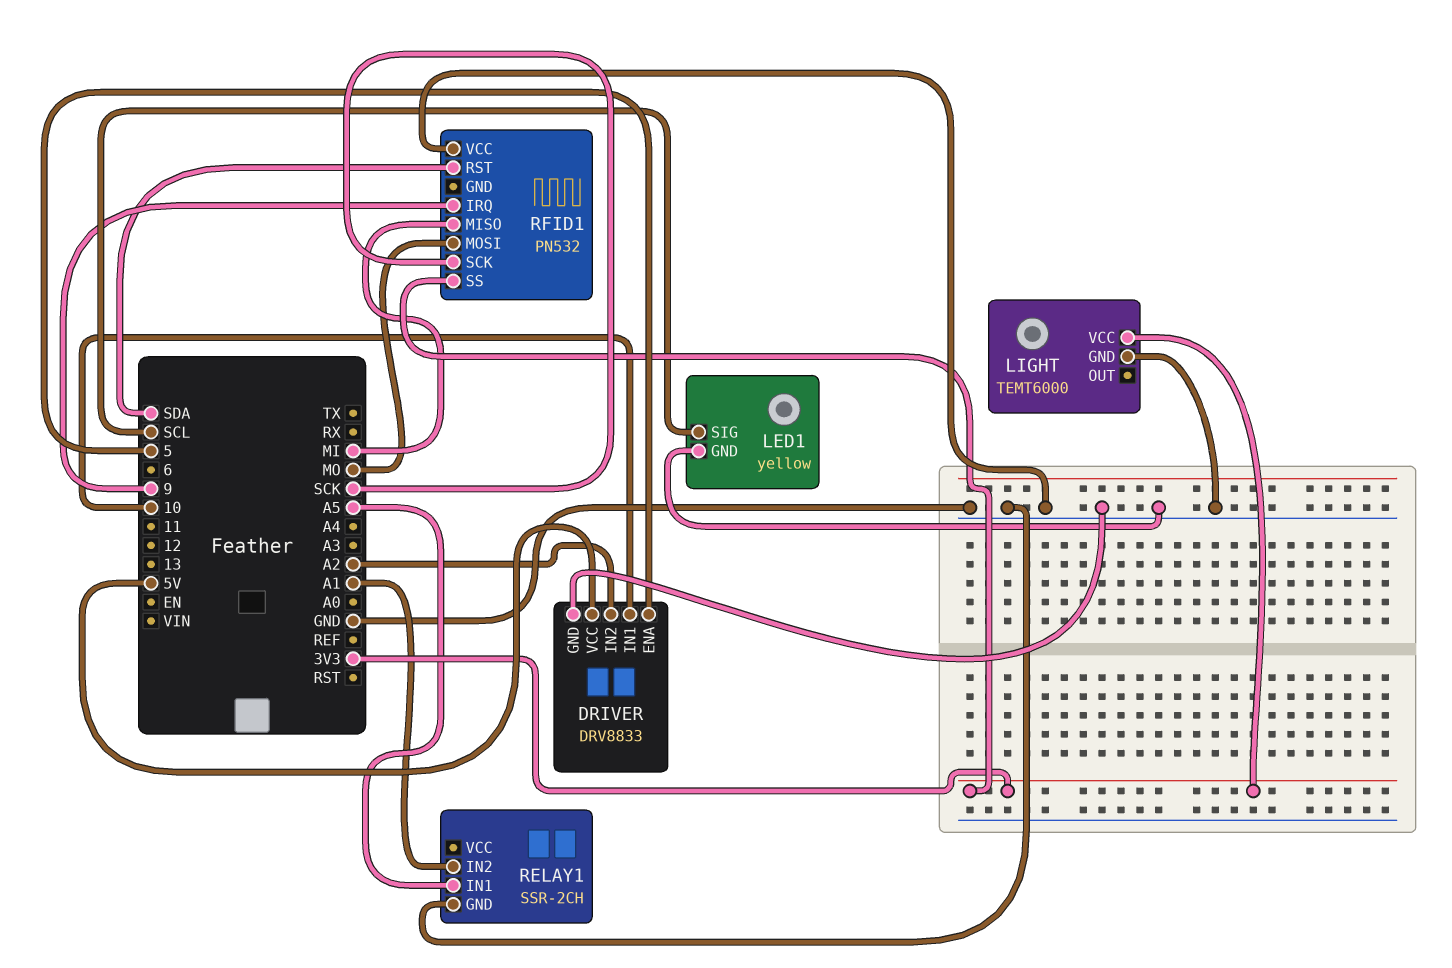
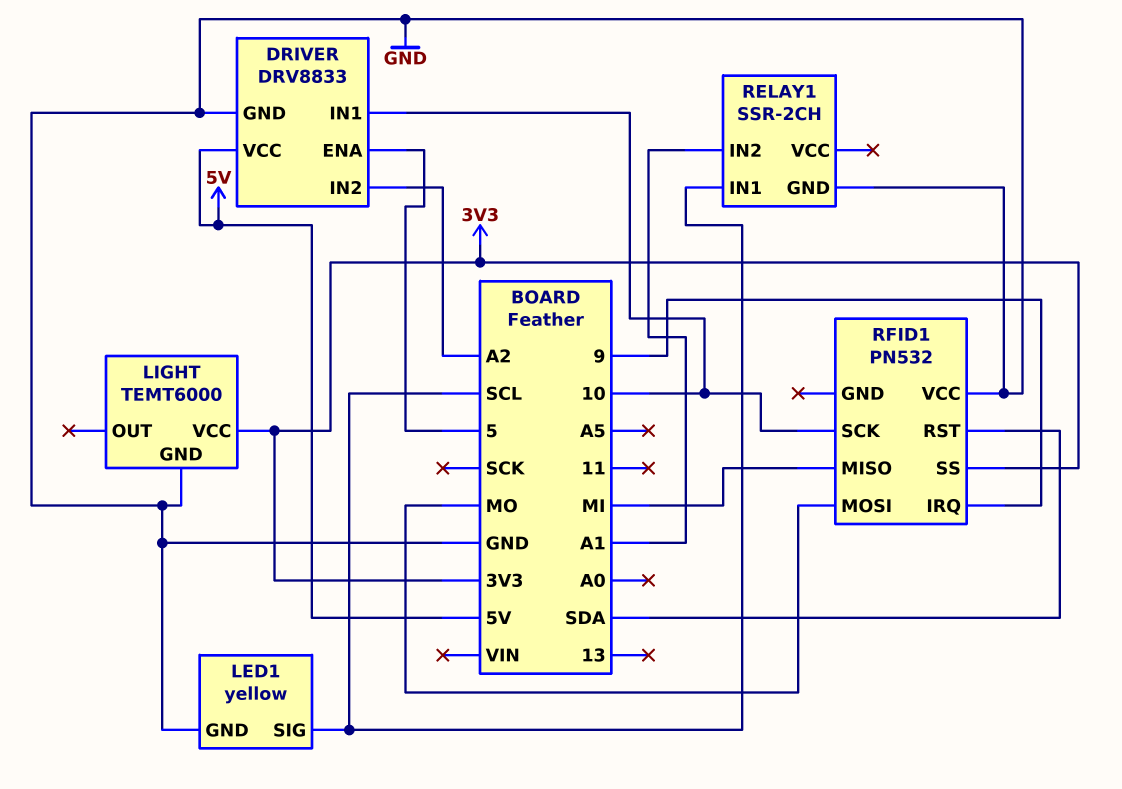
RELAY1 pin IN1: A5 -> SCL
RFID1 pin SCK: SCK -> 10

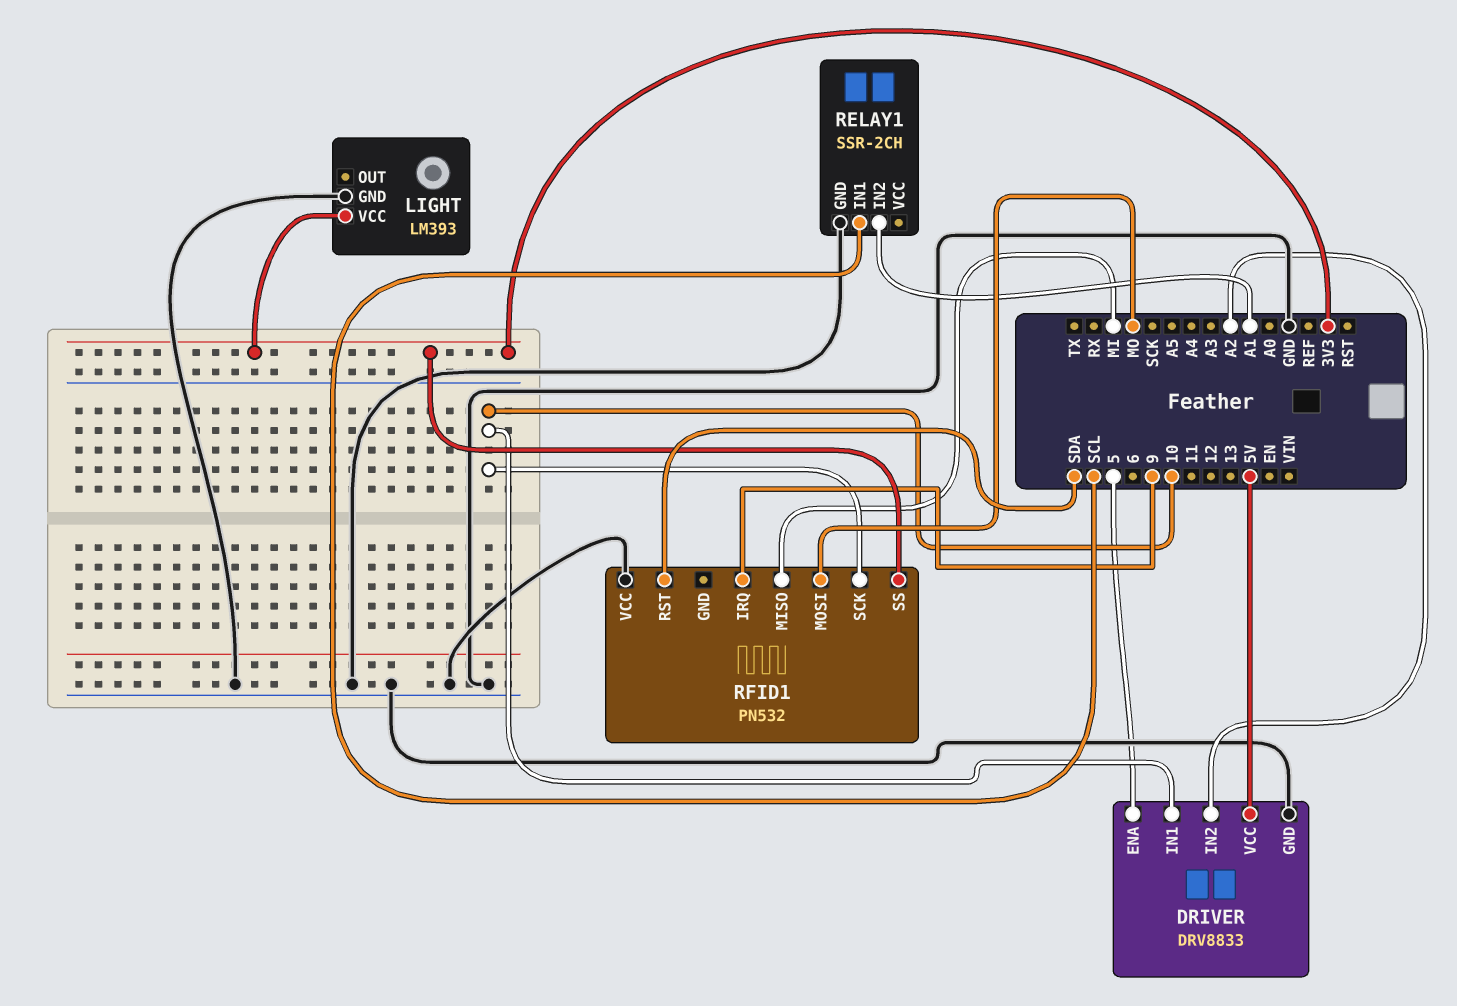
LED1: yellow -> none
LED1 pin GND: GND -> none
LED1 pin SIG: SCL -> none
LIGHT: TEMT6000 -> LM393

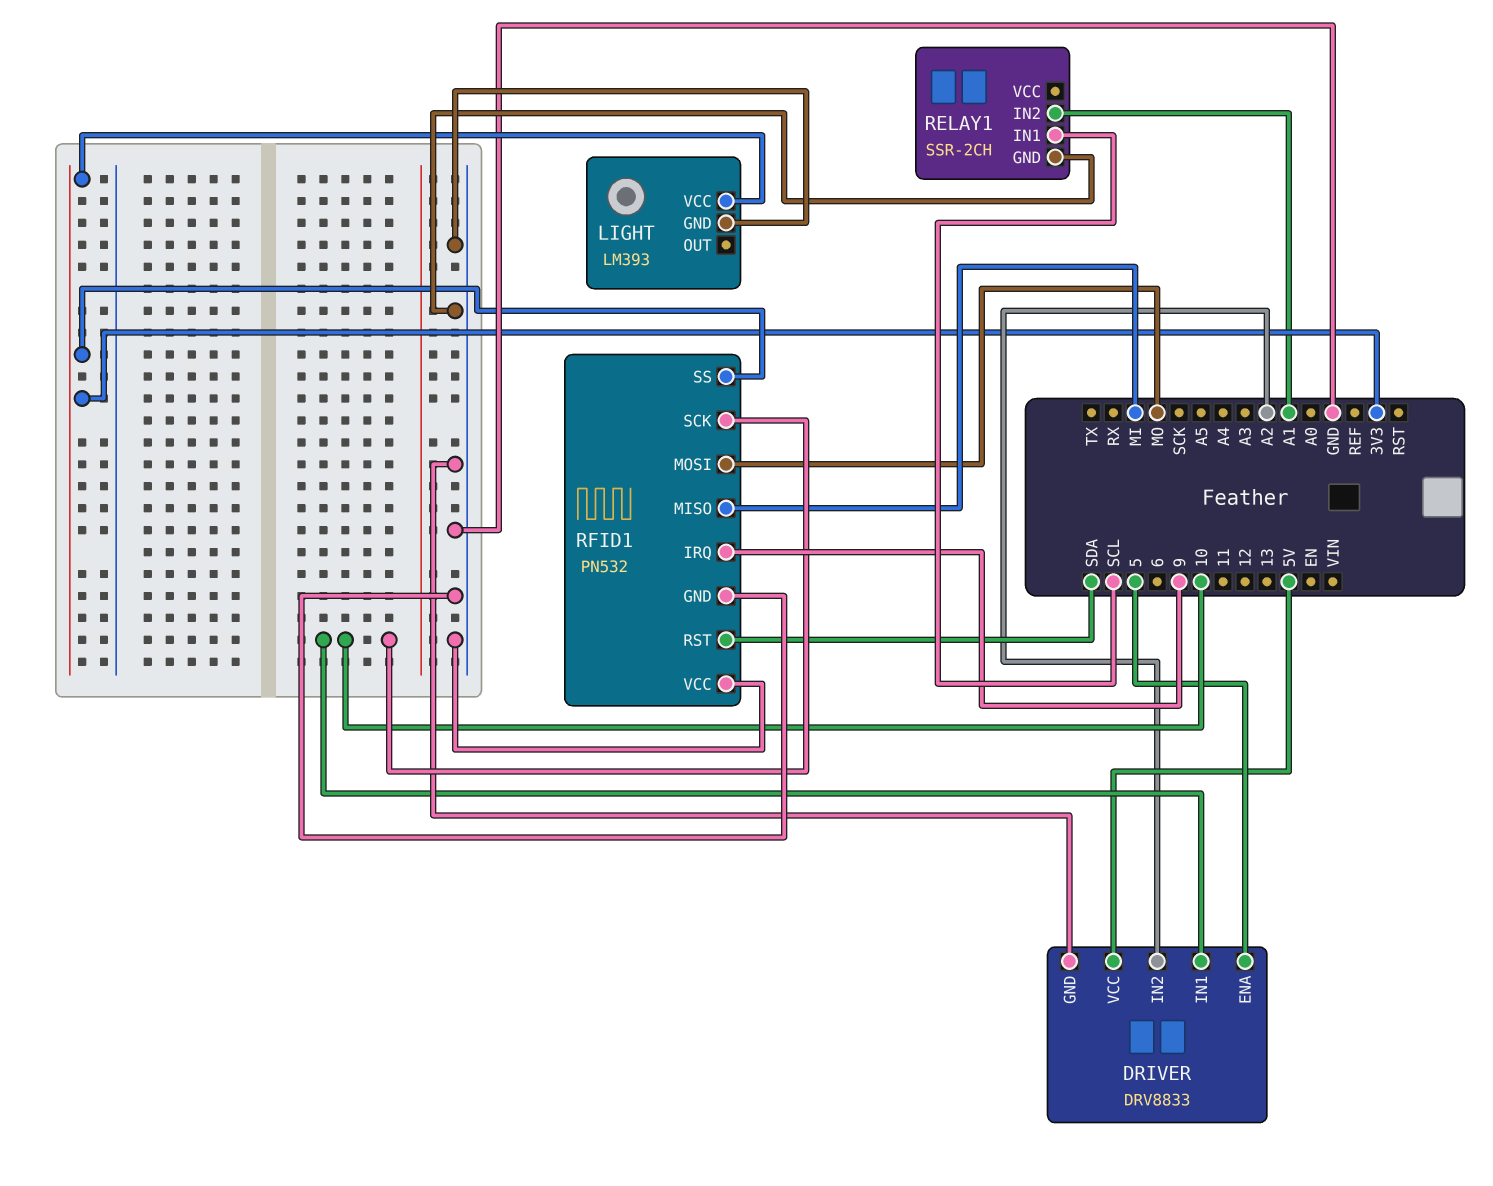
RFID1 pin GND: none -> GND

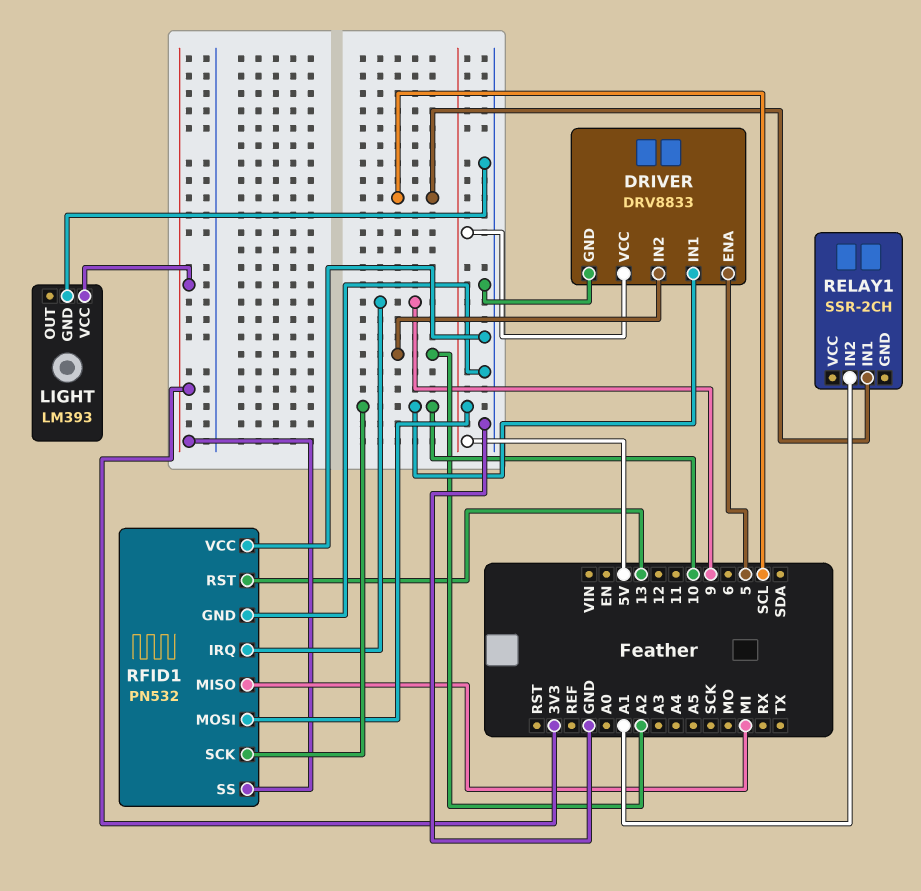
RELAY1 pin GND: GND -> none
RFID1 pin MOSI: MO -> 5V
RFID1 pin RST: SDA -> 13

